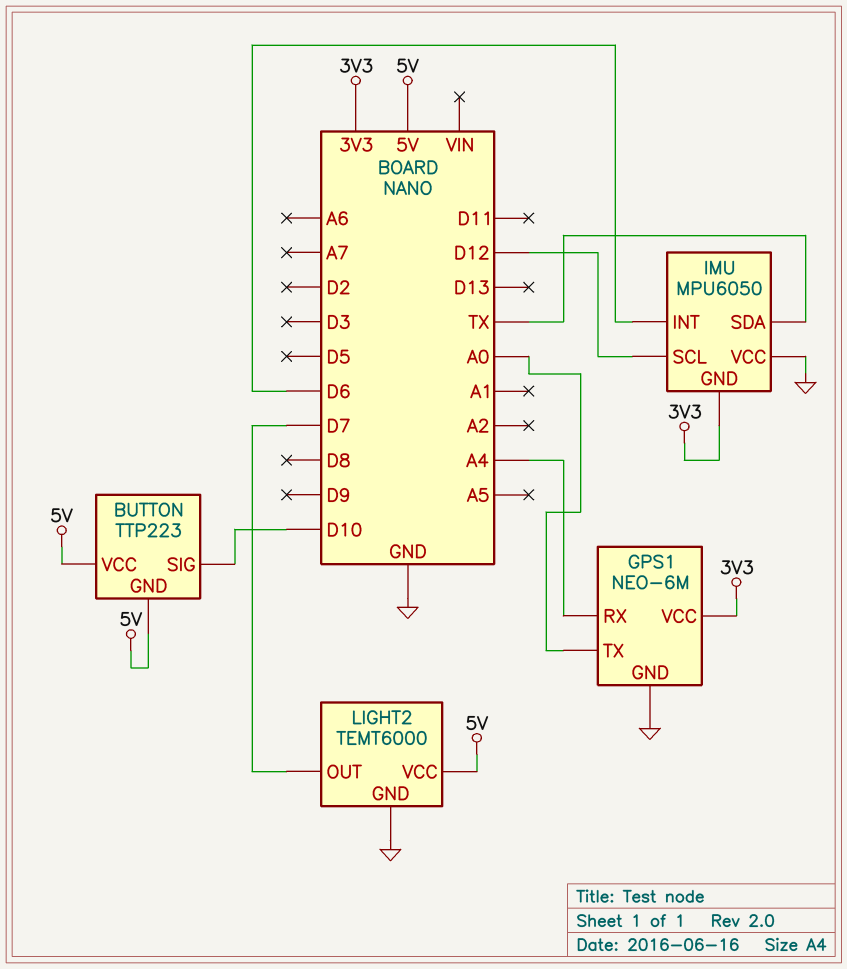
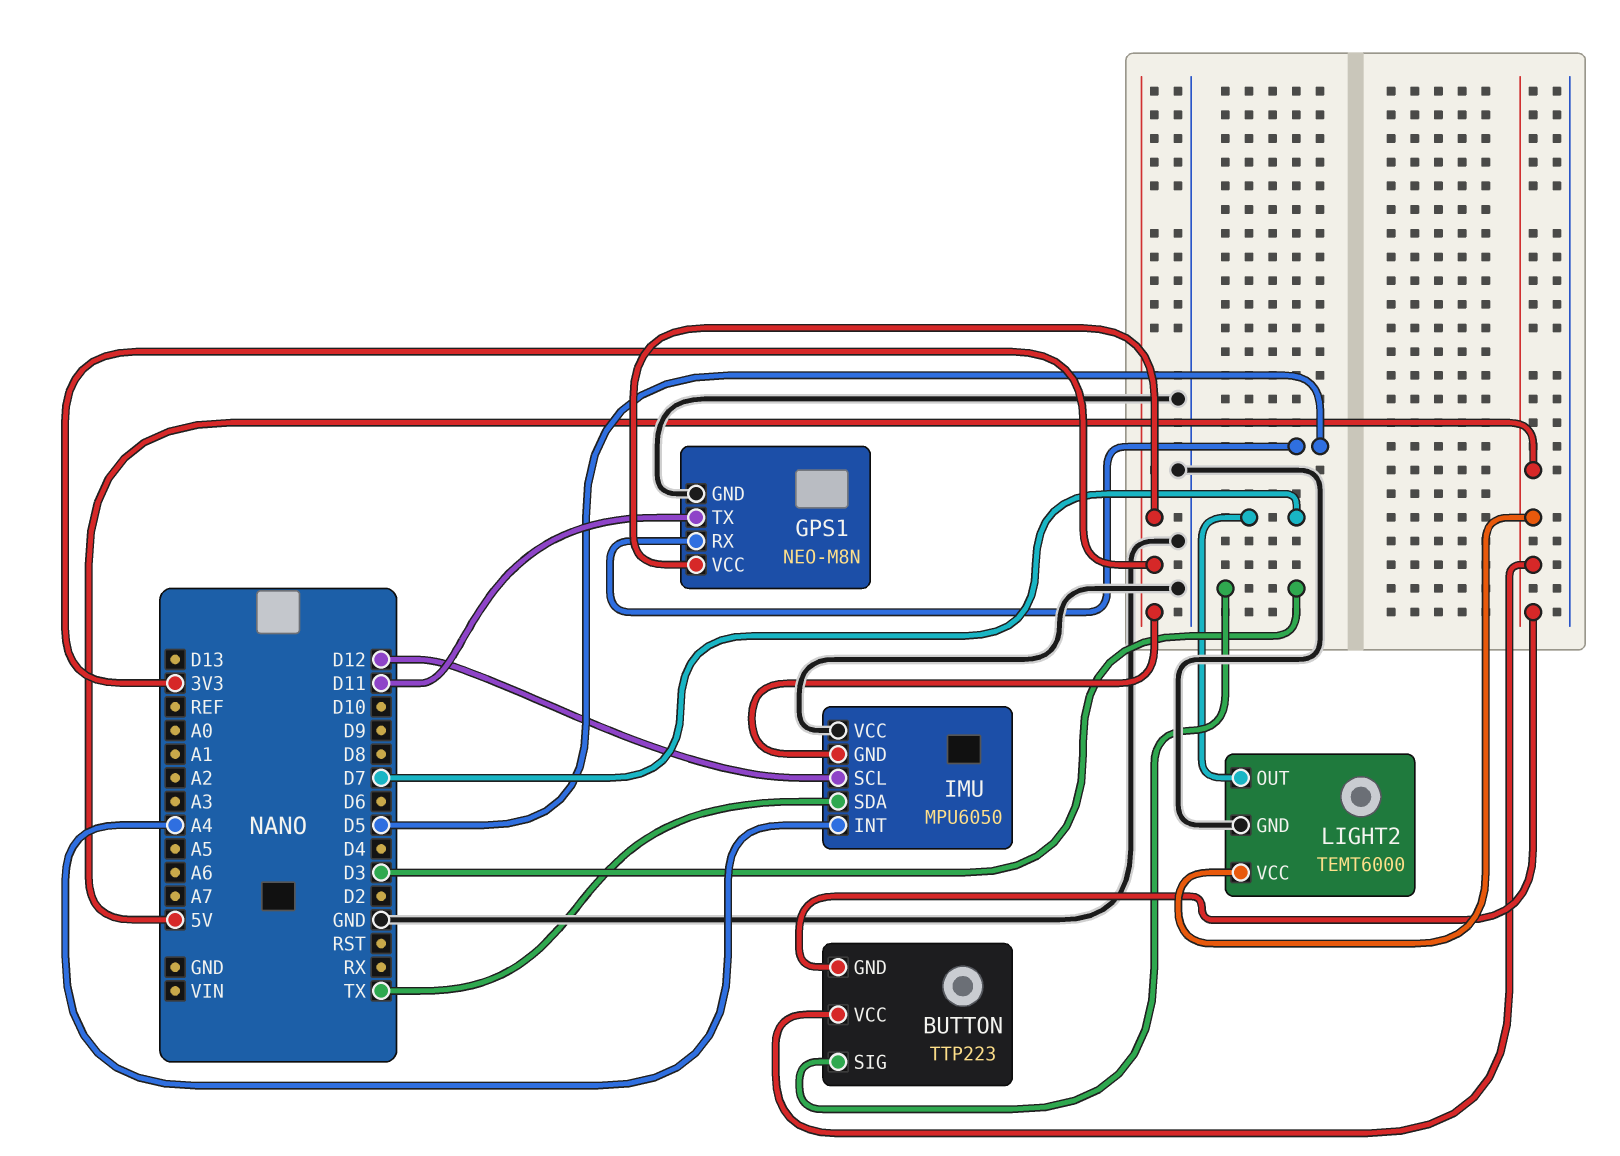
BUTTON pin SIG: D10 -> D3
GPS1: NEO-6M -> NEO-M8N
GPS1 pin RX: A4 -> D5
GPS1 pin TX: A0 -> D11
IMU pin INT: D6 -> A4

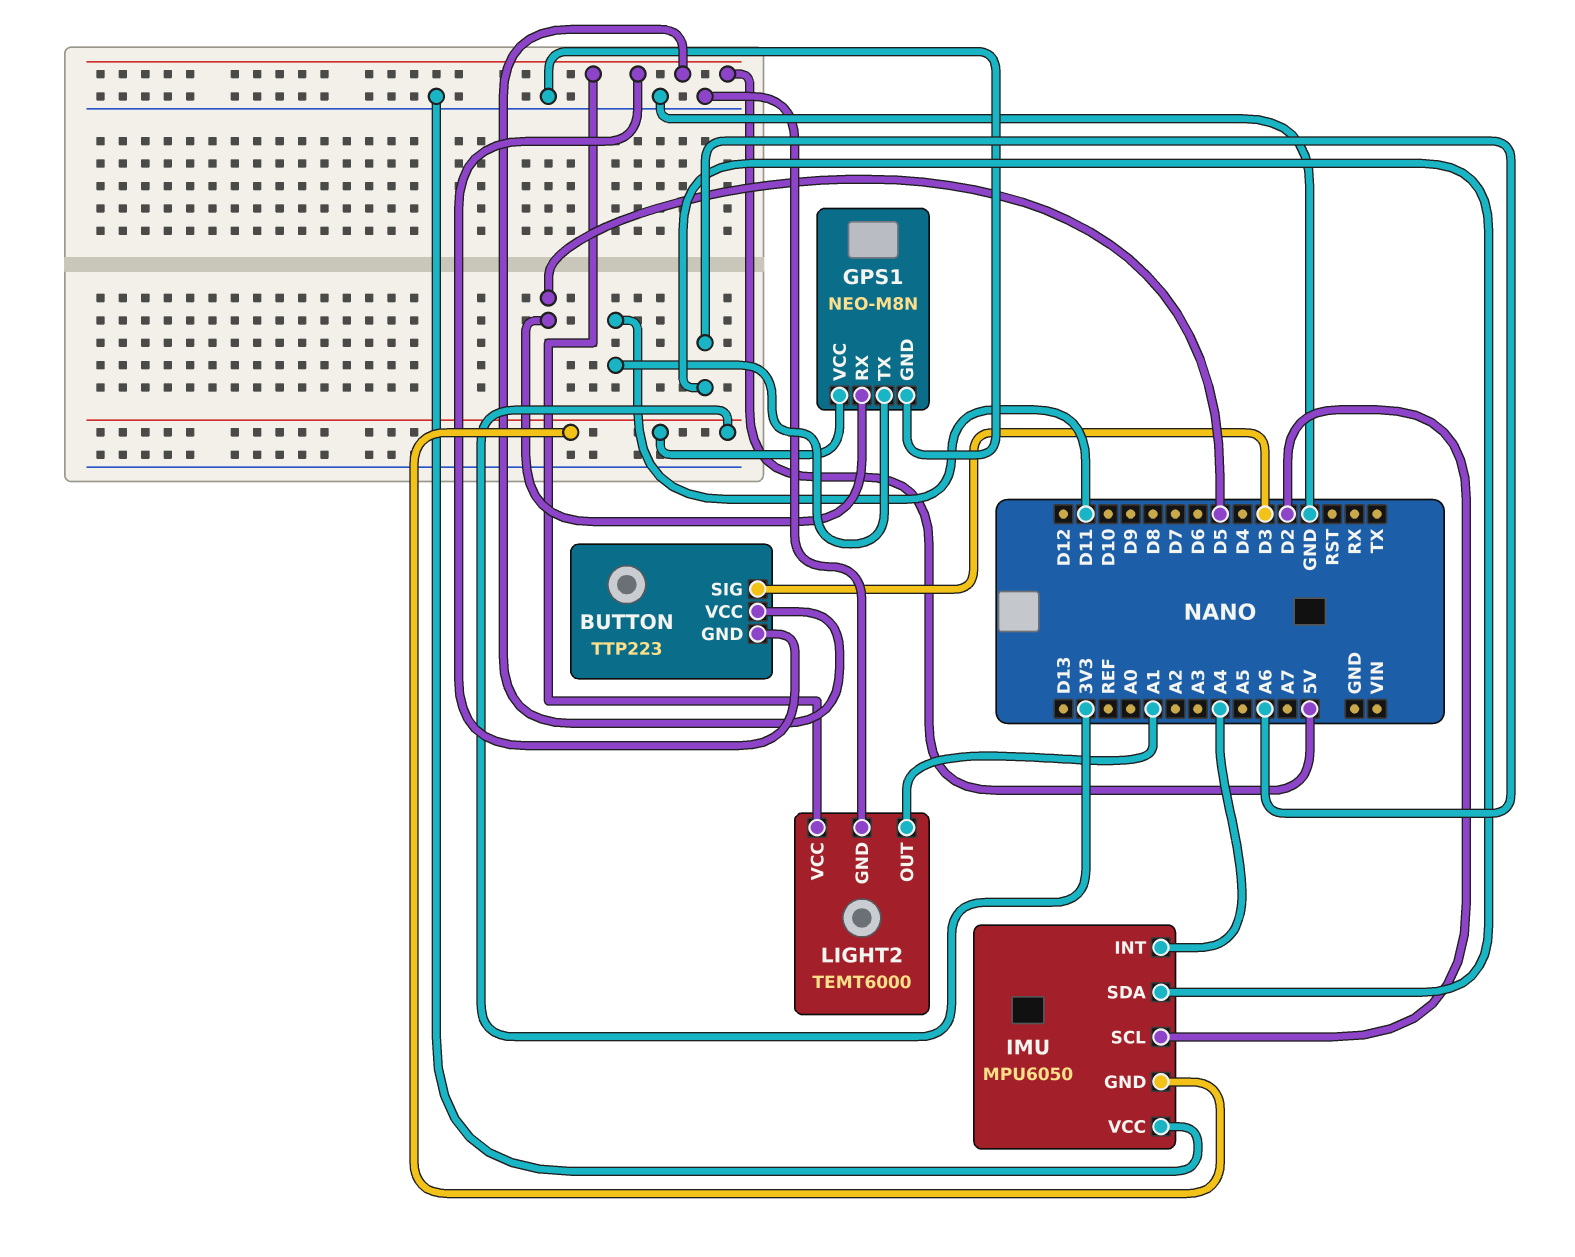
IMU pin SCL: D12 -> D2
IMU pin SDA: TX -> A6
LIGHT2 pin OUT: D7 -> A1

